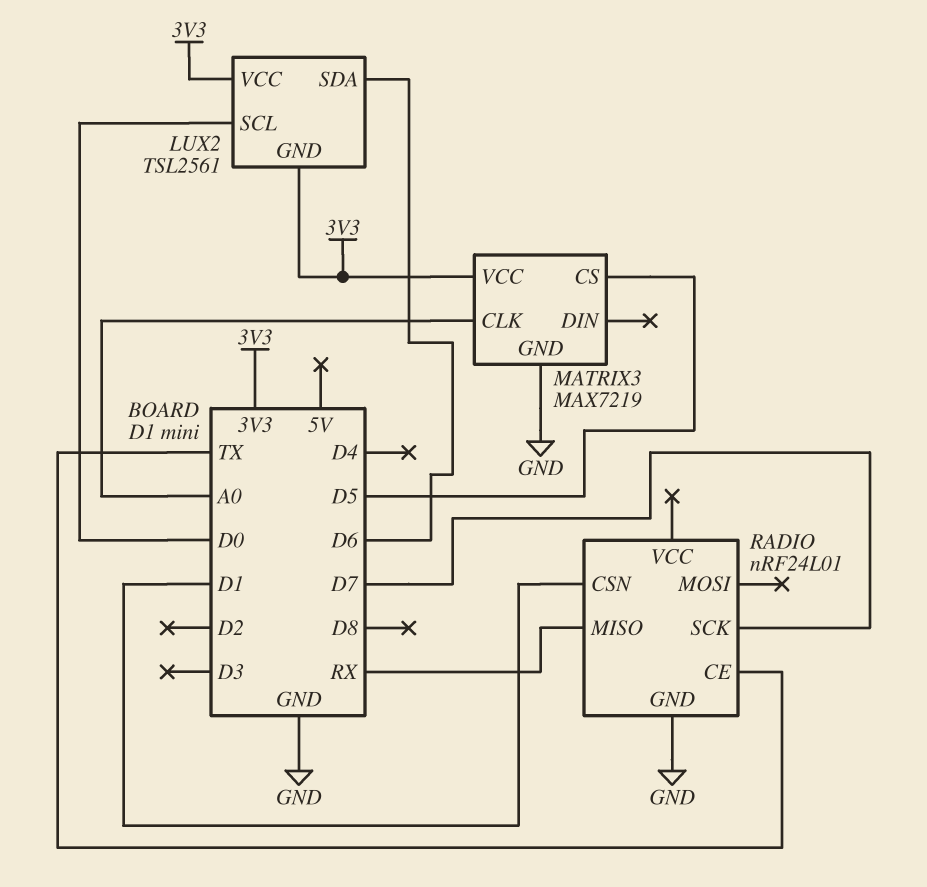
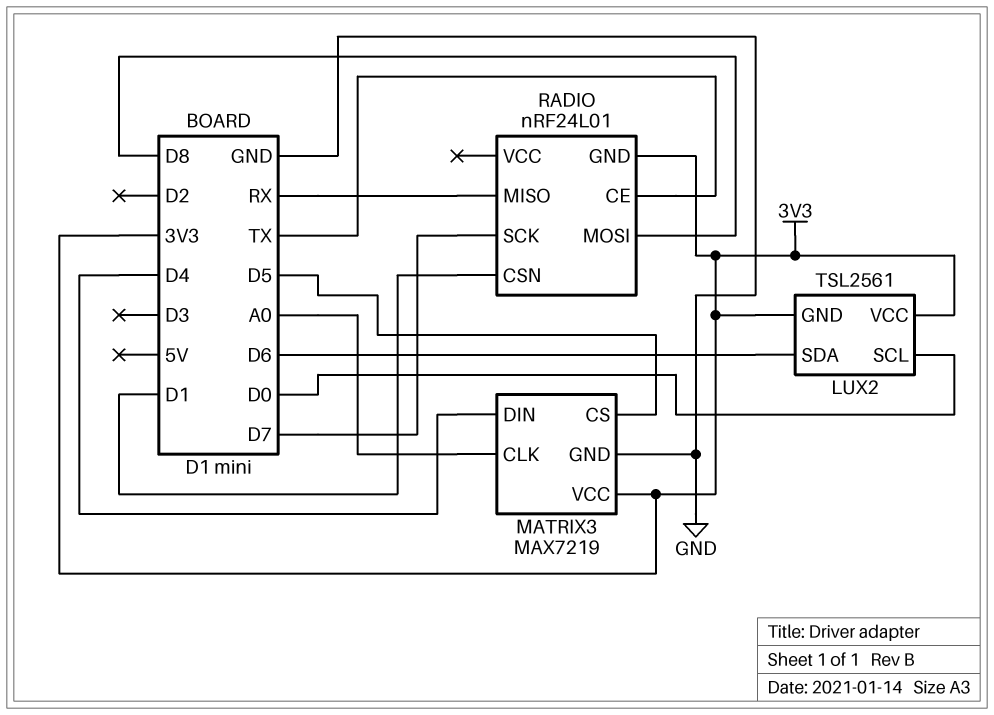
MATRIX3 pin DIN: none -> D4
RADIO pin GND: GND -> 3V3
RADIO pin MOSI: none -> D8

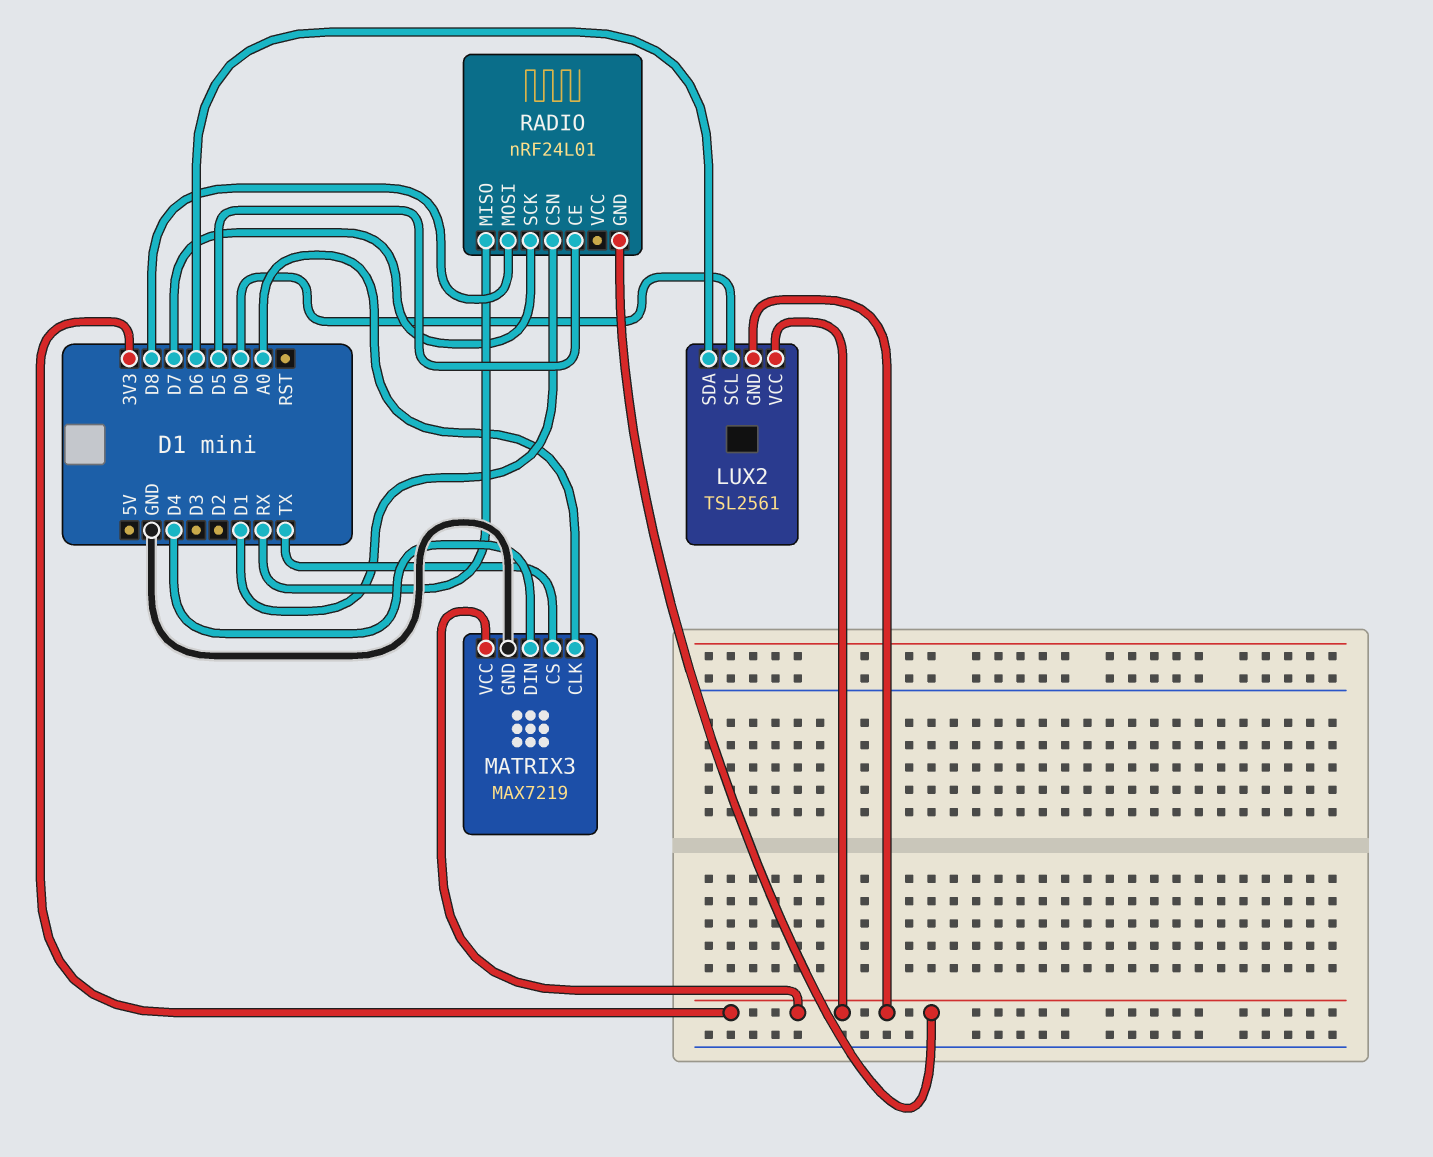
MATRIX3 pin CS: D5 -> TX
RADIO pin CE: TX -> D5

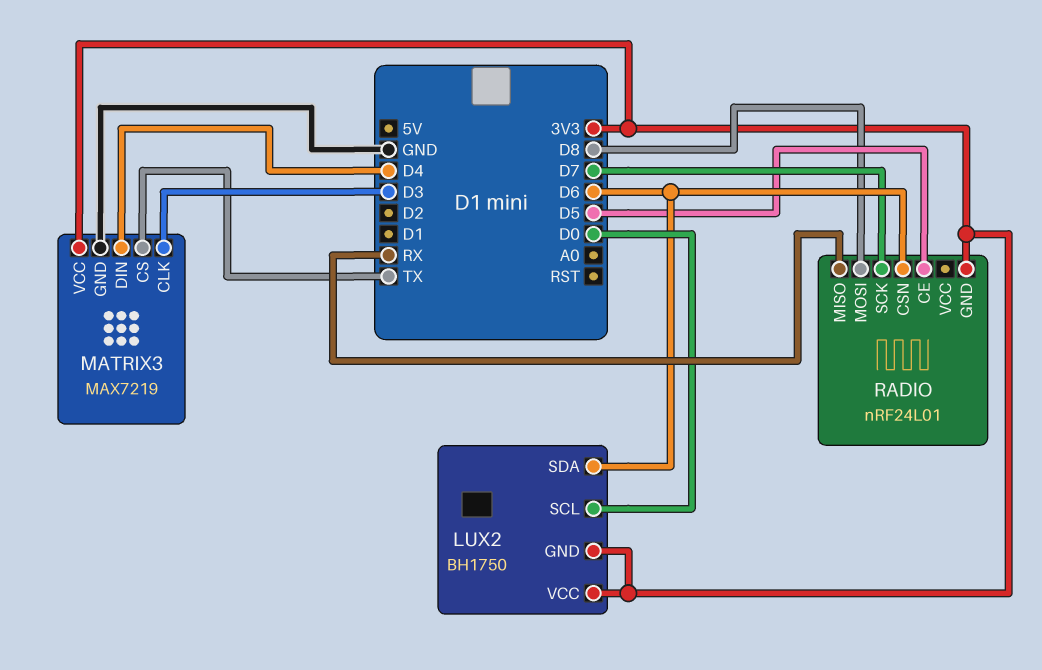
LUX2: TSL2561 -> BH1750
MATRIX3 pin CLK: A0 -> D3
RADIO pin CSN: D1 -> D6

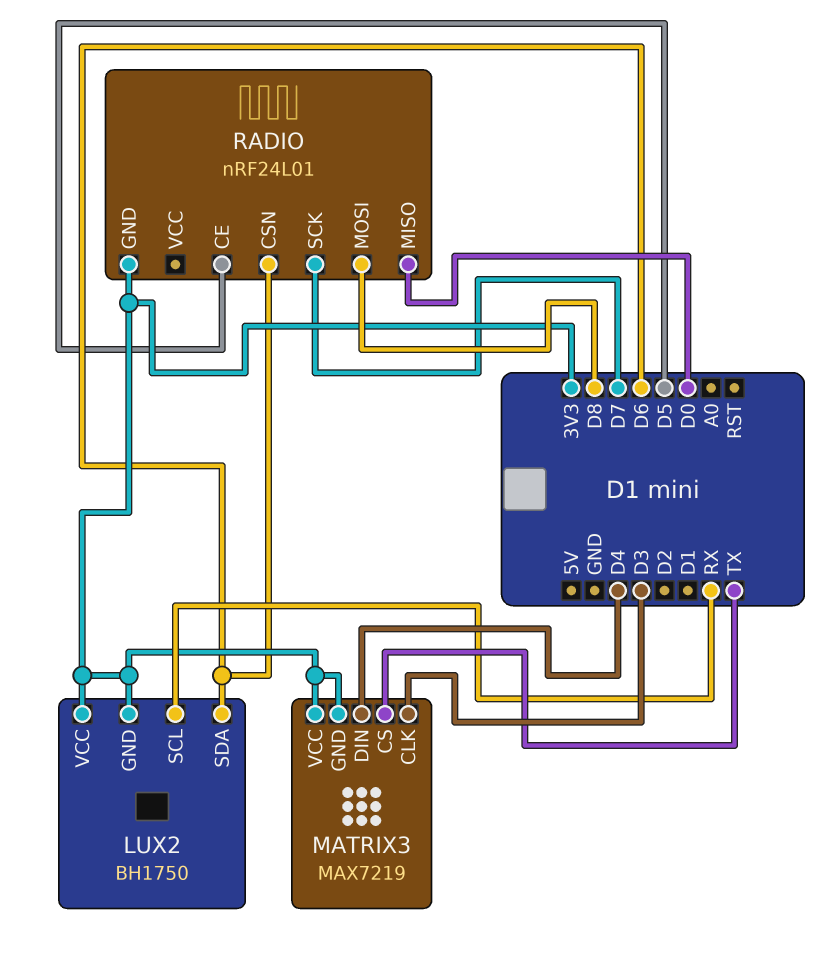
LUX2 pin SCL: D0 -> RX
MATRIX3 pin GND: GND -> 3V3
RADIO pin MISO: RX -> D0

